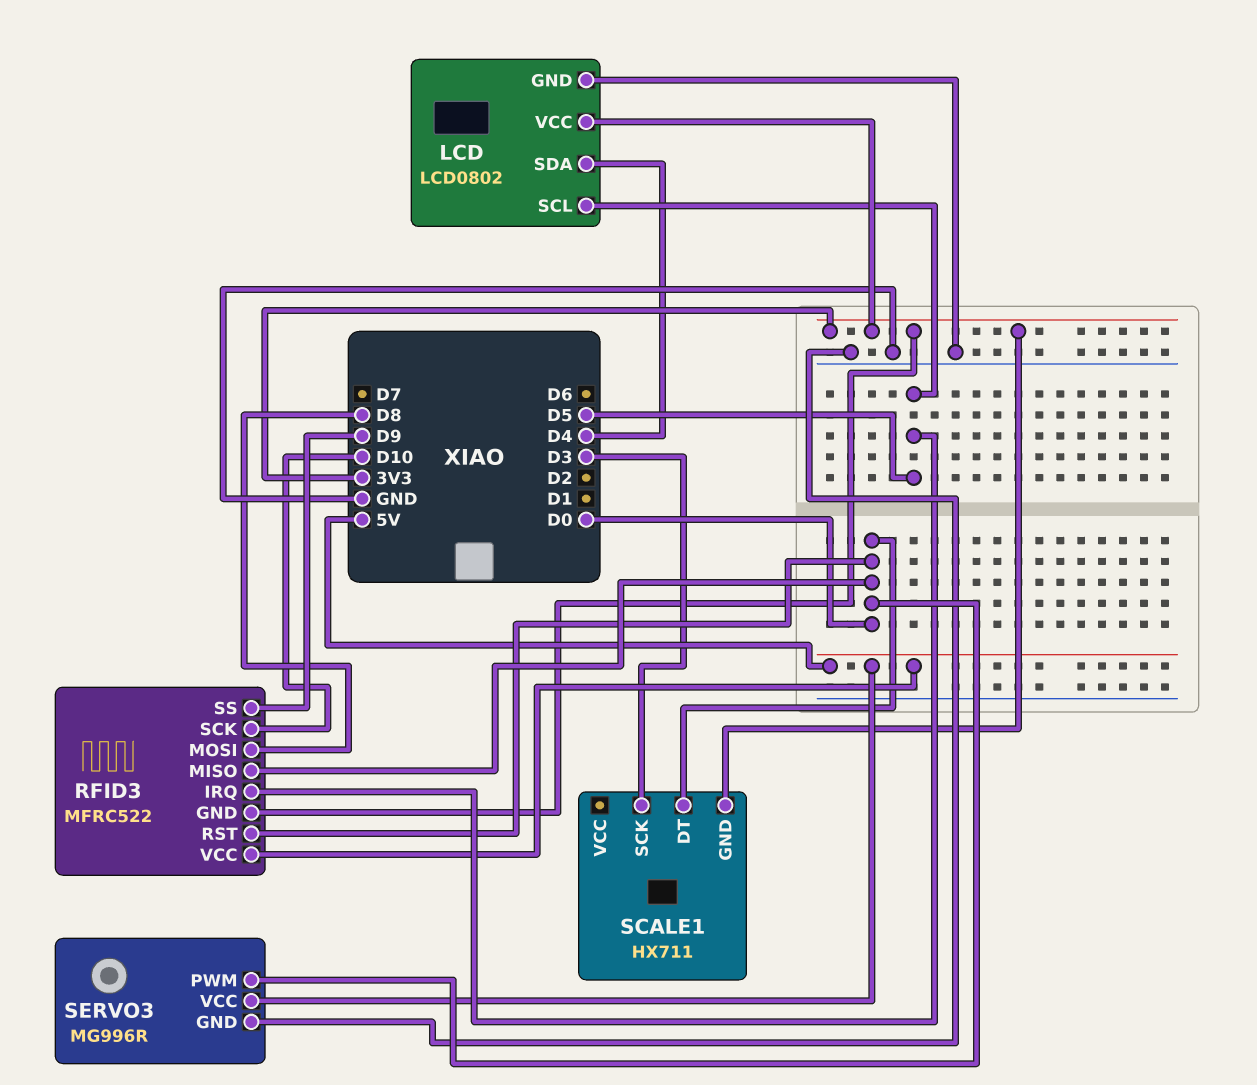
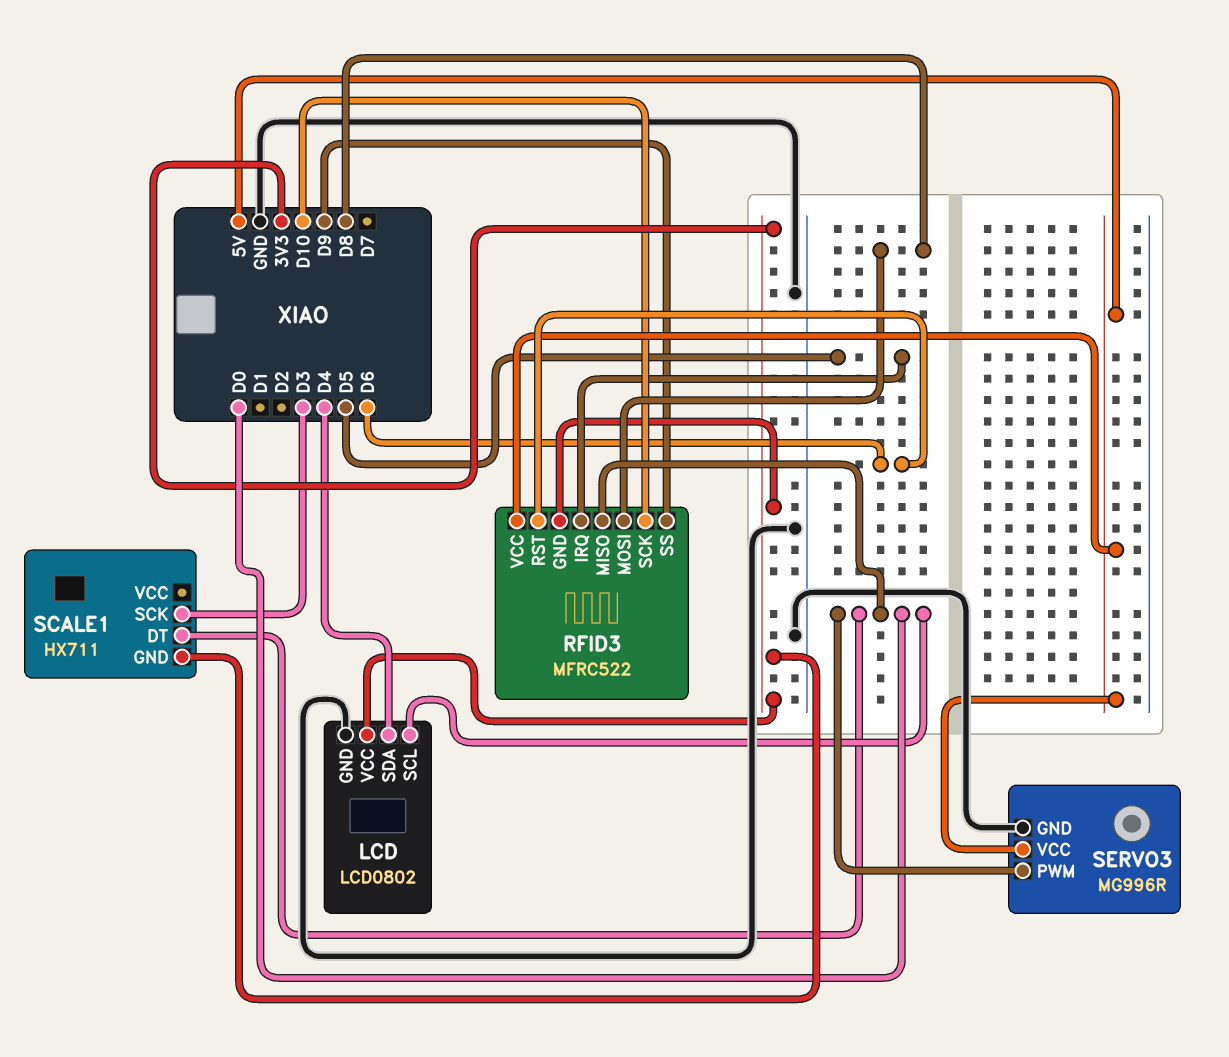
LCD pin SCL: D5 -> D0
RFID3 pin RST: D0 -> D6

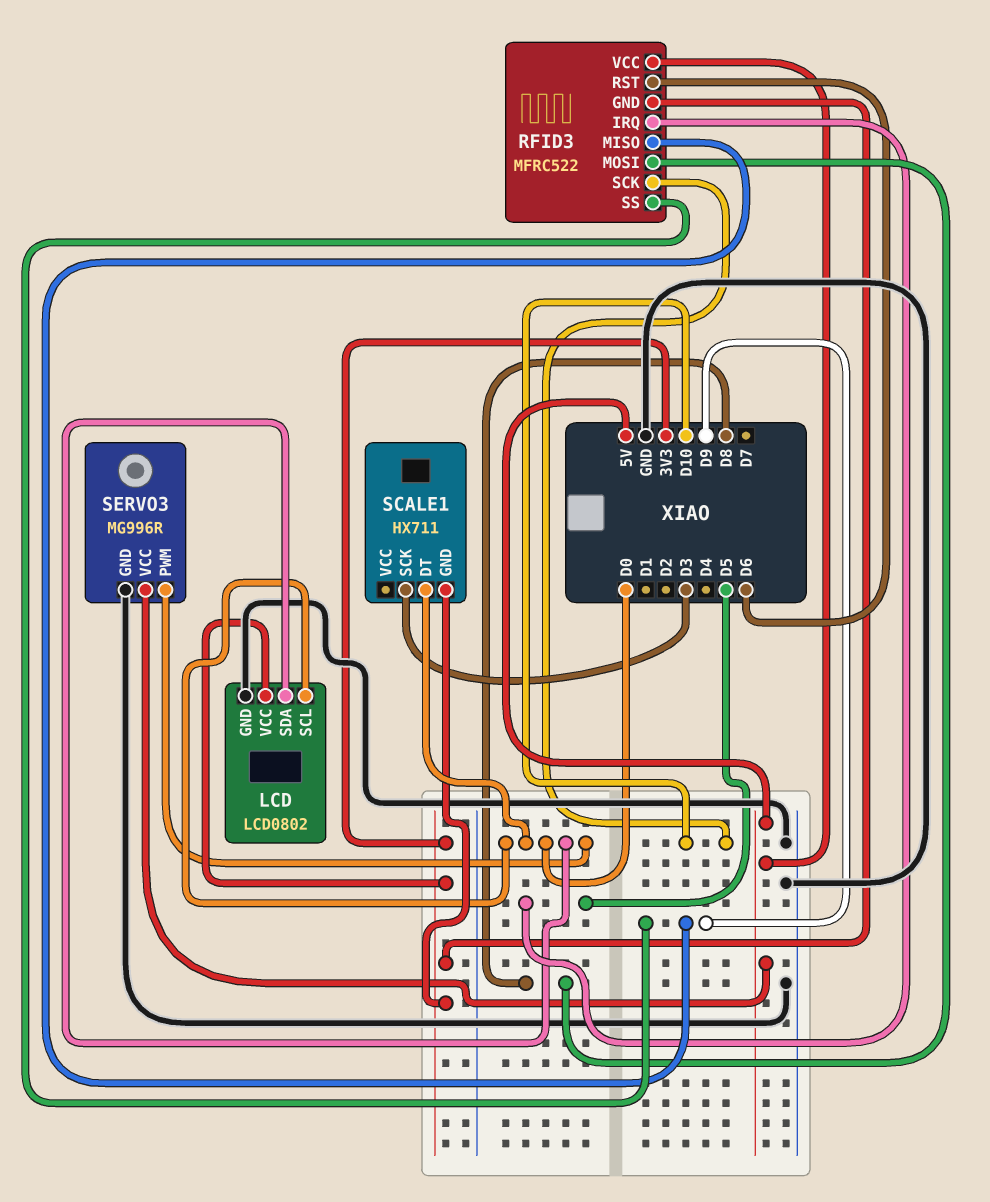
LCD pin SDA: D4 -> D0
RFID3 pin MISO: D0 -> D9

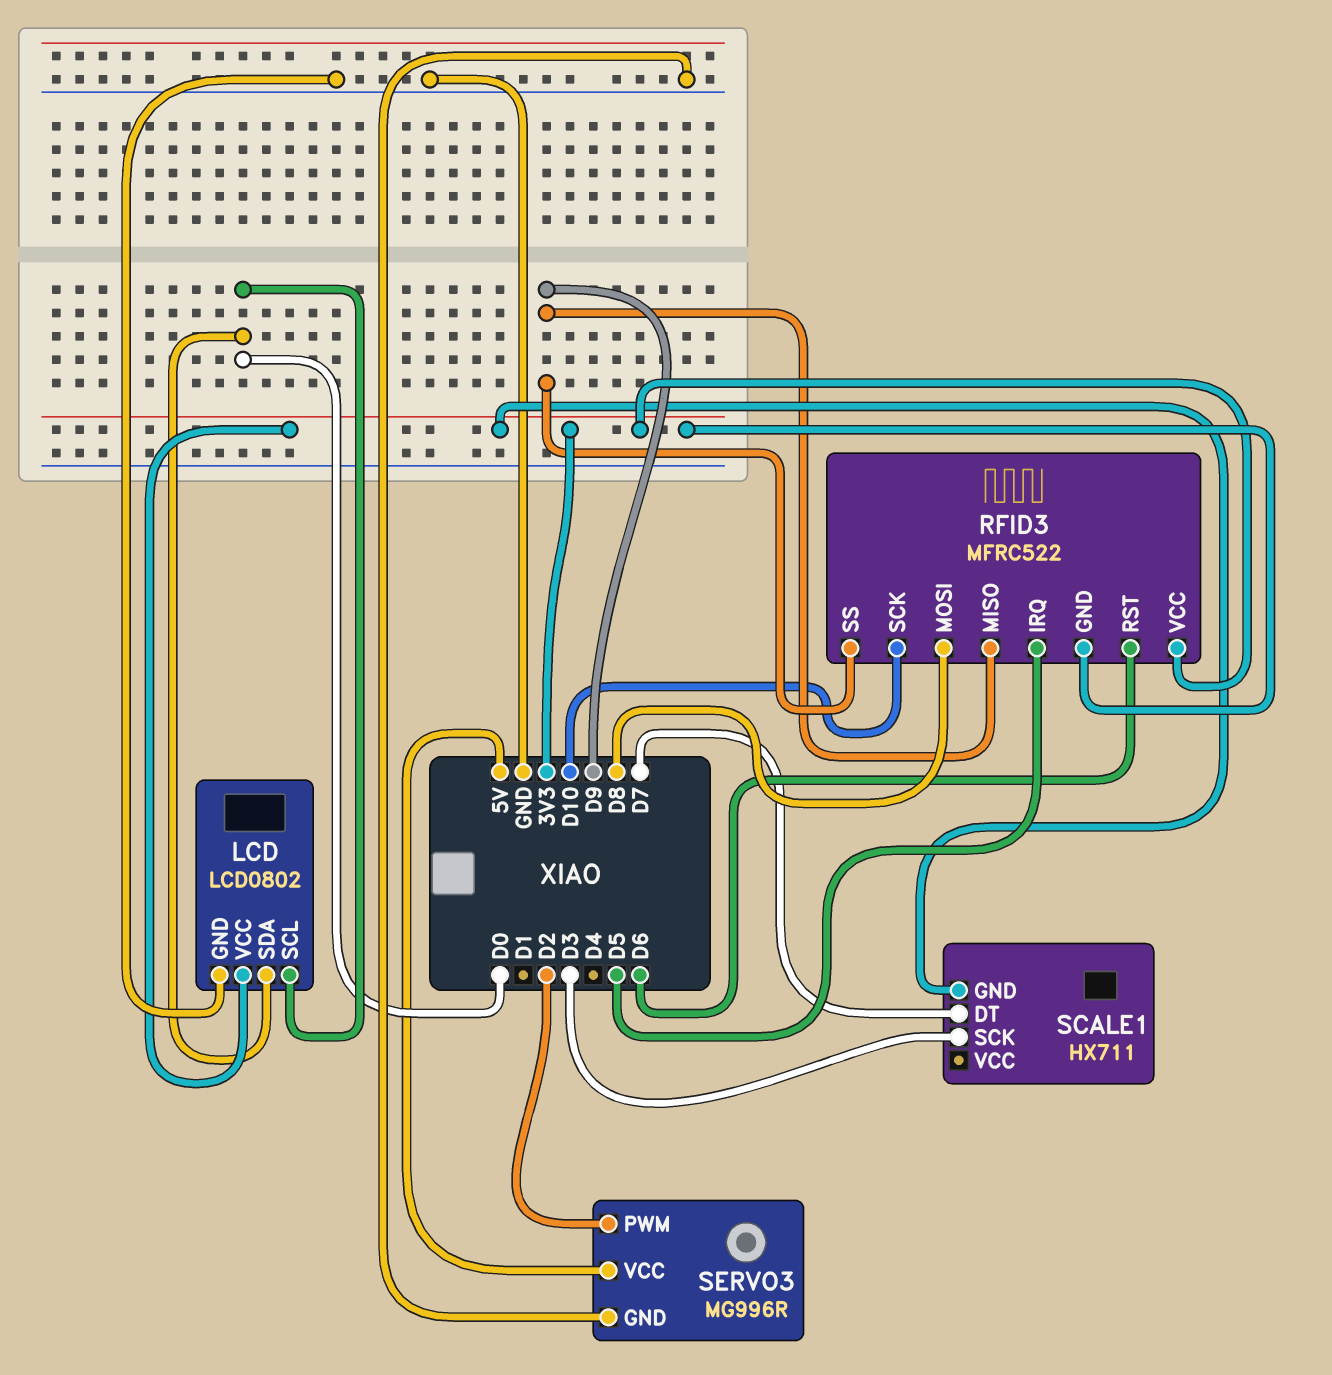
RFID3 pin VCC: 5V -> 3V3
SCALE1 pin DT: D0 -> D7
SERVO3 pin PWM: D0 -> D2

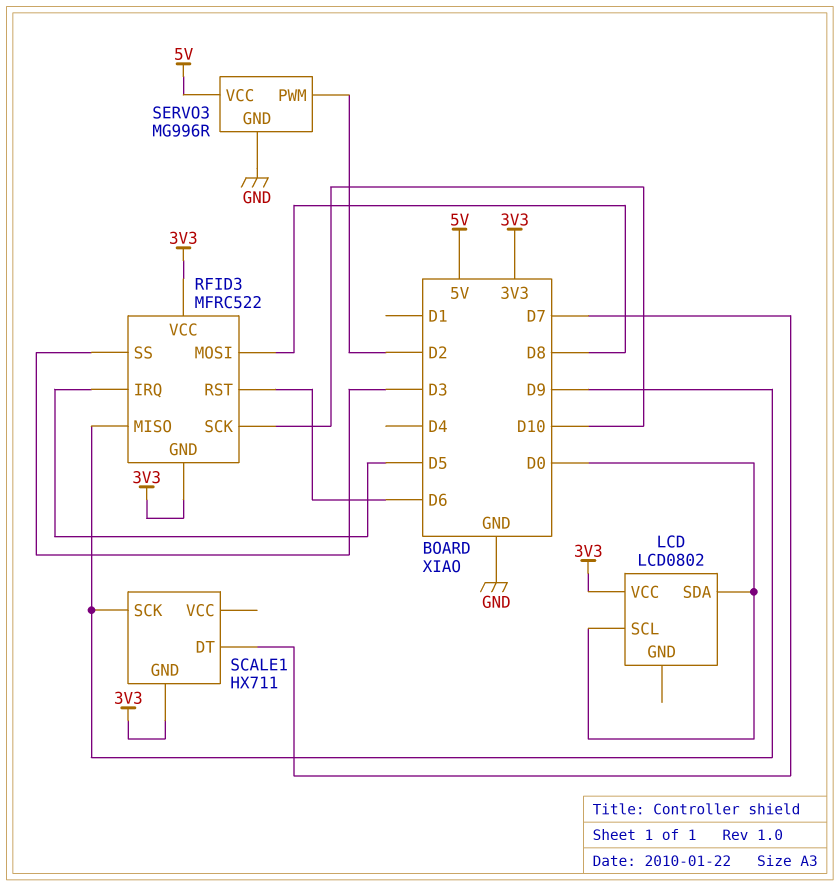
LCD pin GND: GND -> none
RFID3 pin SS: D9 -> D3
SCALE1 pin SCK: D3 -> D9

